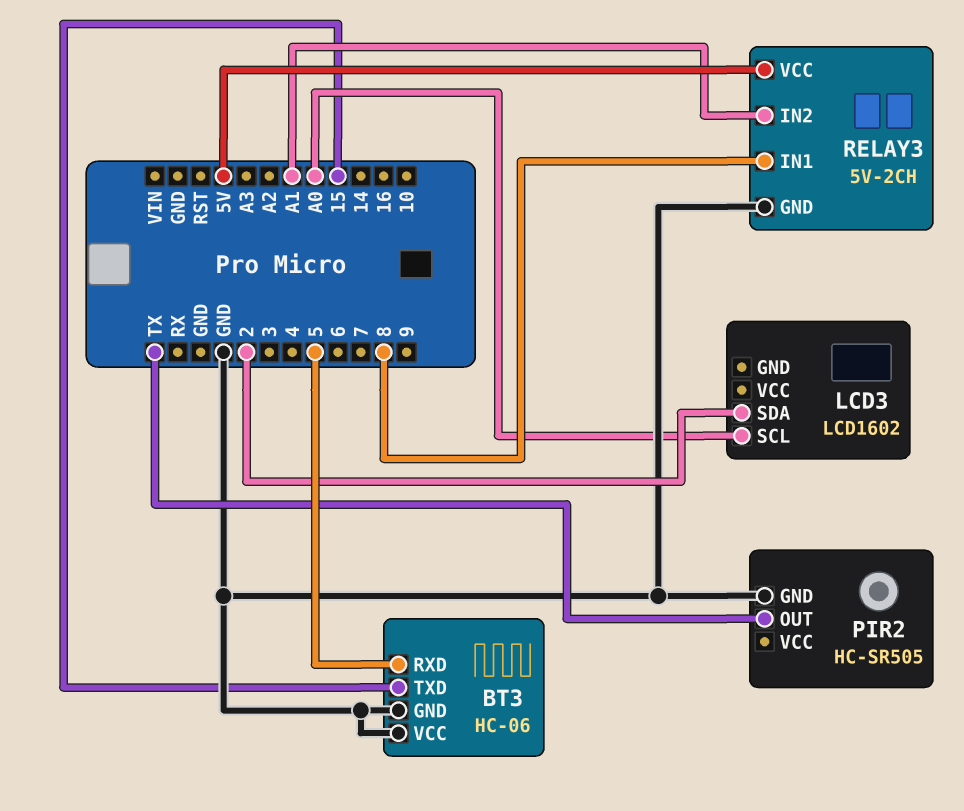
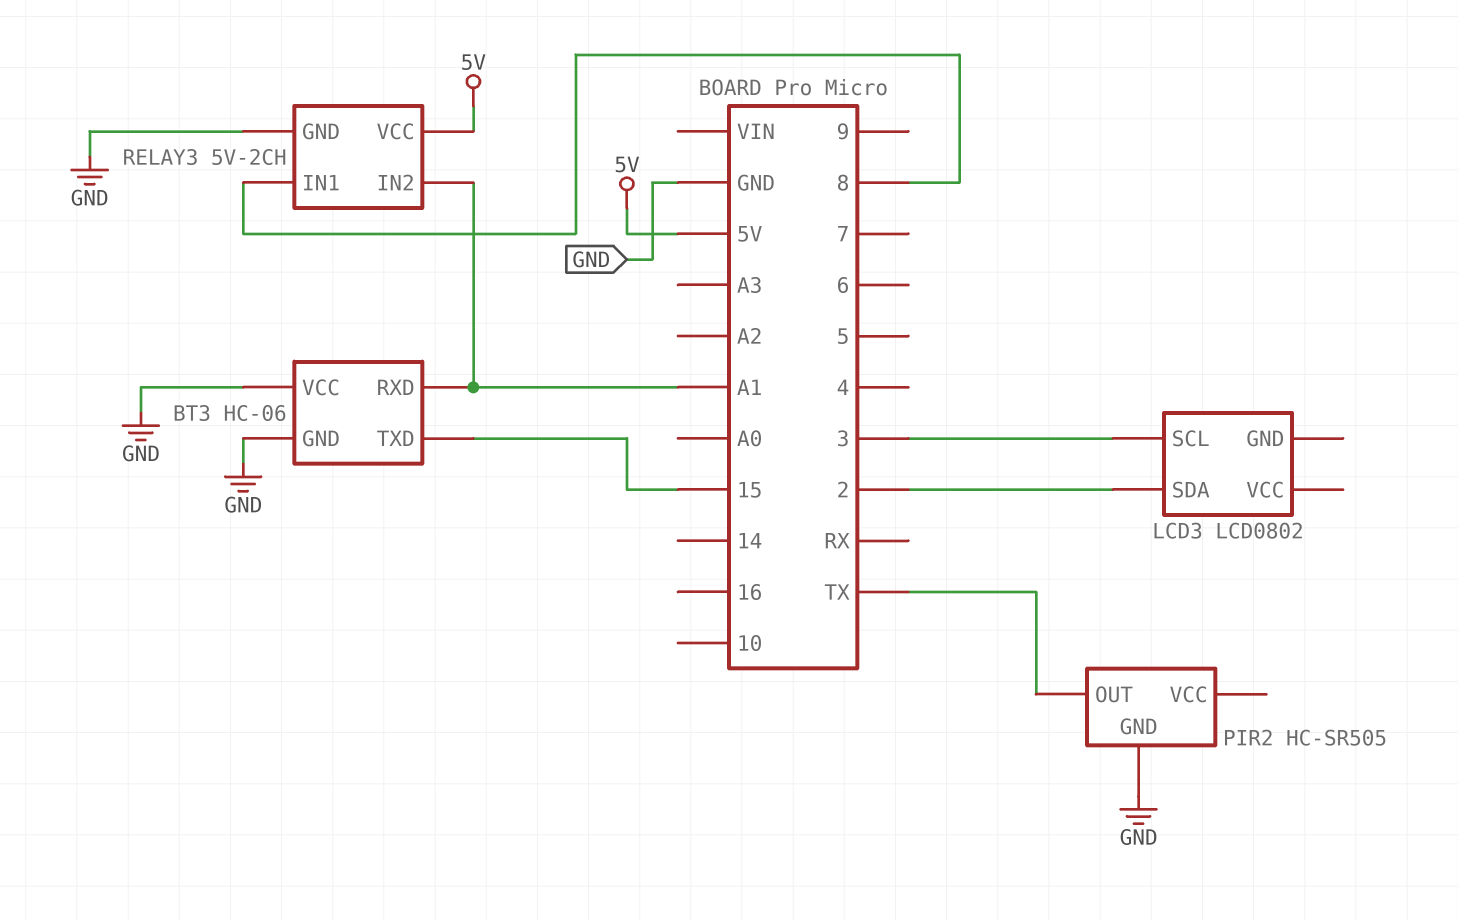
BT3 pin RXD: 5 -> A1
LCD3: LCD1602 -> LCD0802
LCD3 pin SCL: A0 -> 3

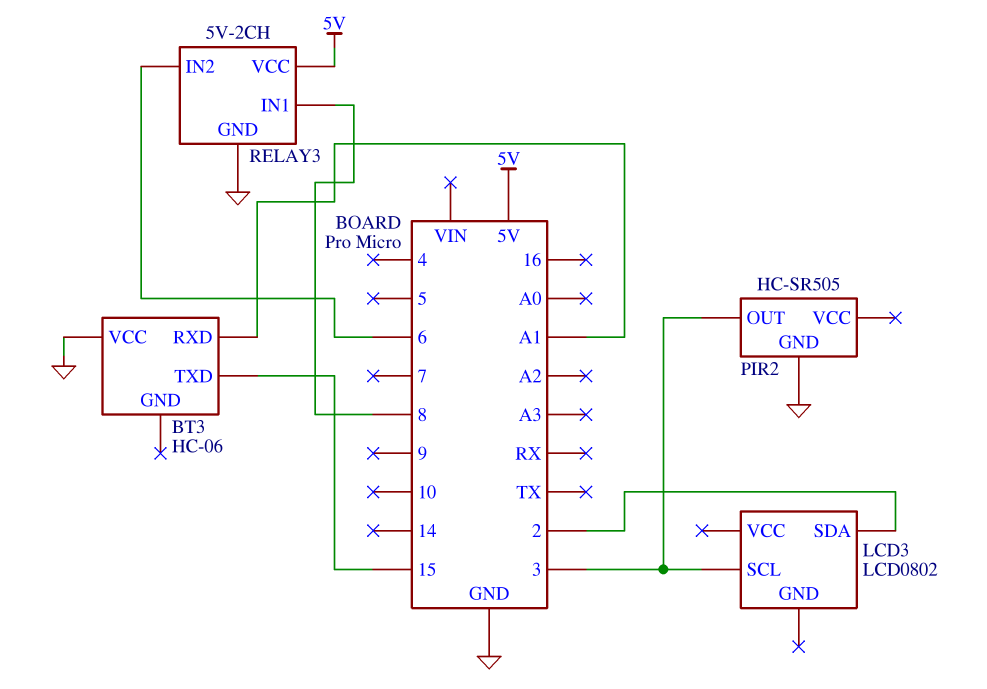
BT3 pin GND: GND -> none
PIR2 pin OUT: TX -> 3
RELAY3 pin IN2: A1 -> 6

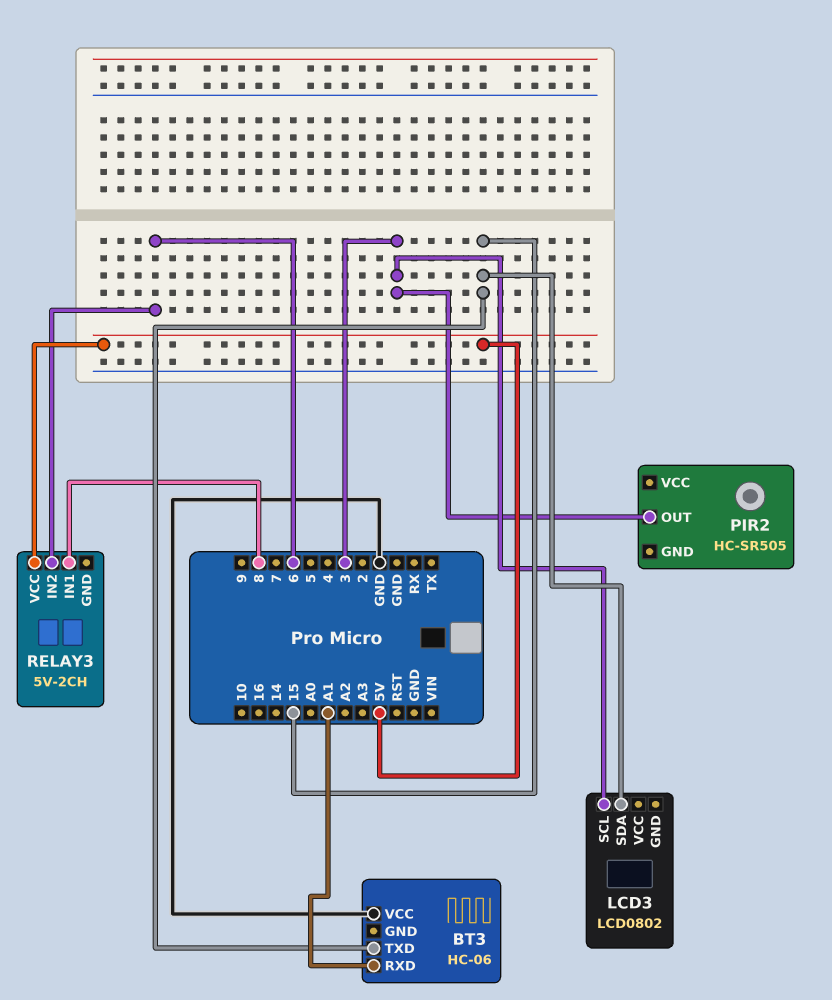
LCD3 pin SDA: 2 -> 15
PIR2 pin GND: GND -> none
RELAY3 pin GND: GND -> none

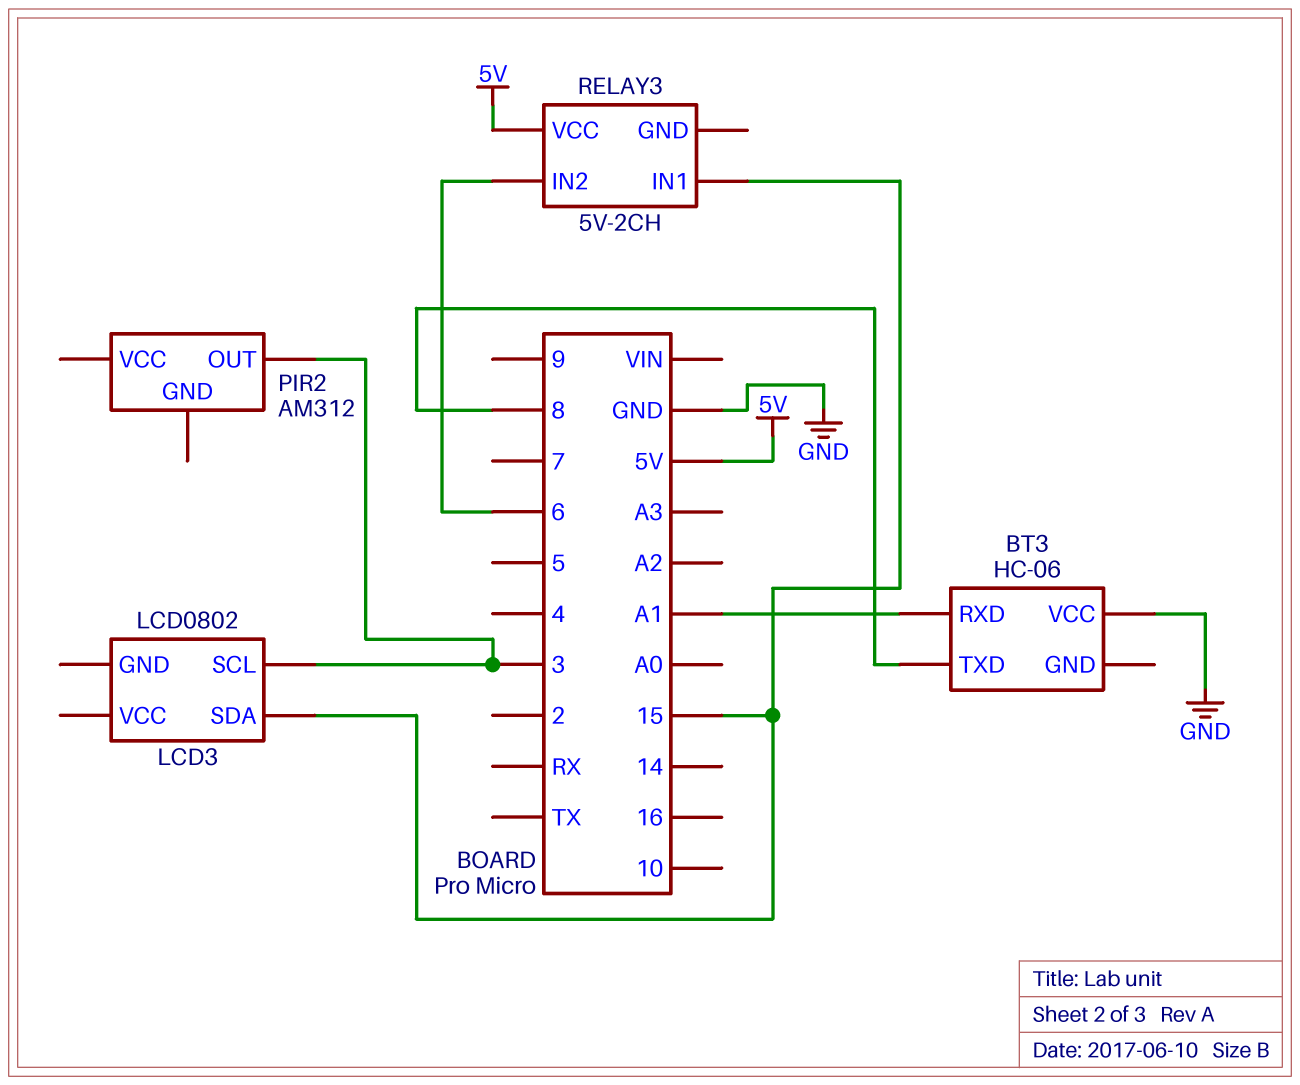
BT3 pin TXD: 15 -> 8
PIR2: HC-SR505 -> AM312
RELAY3 pin IN1: 8 -> 15

